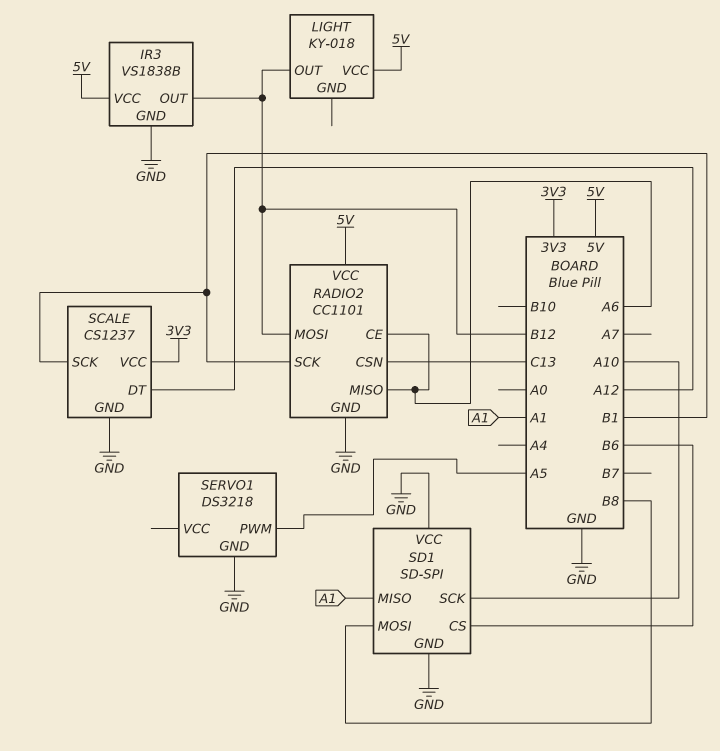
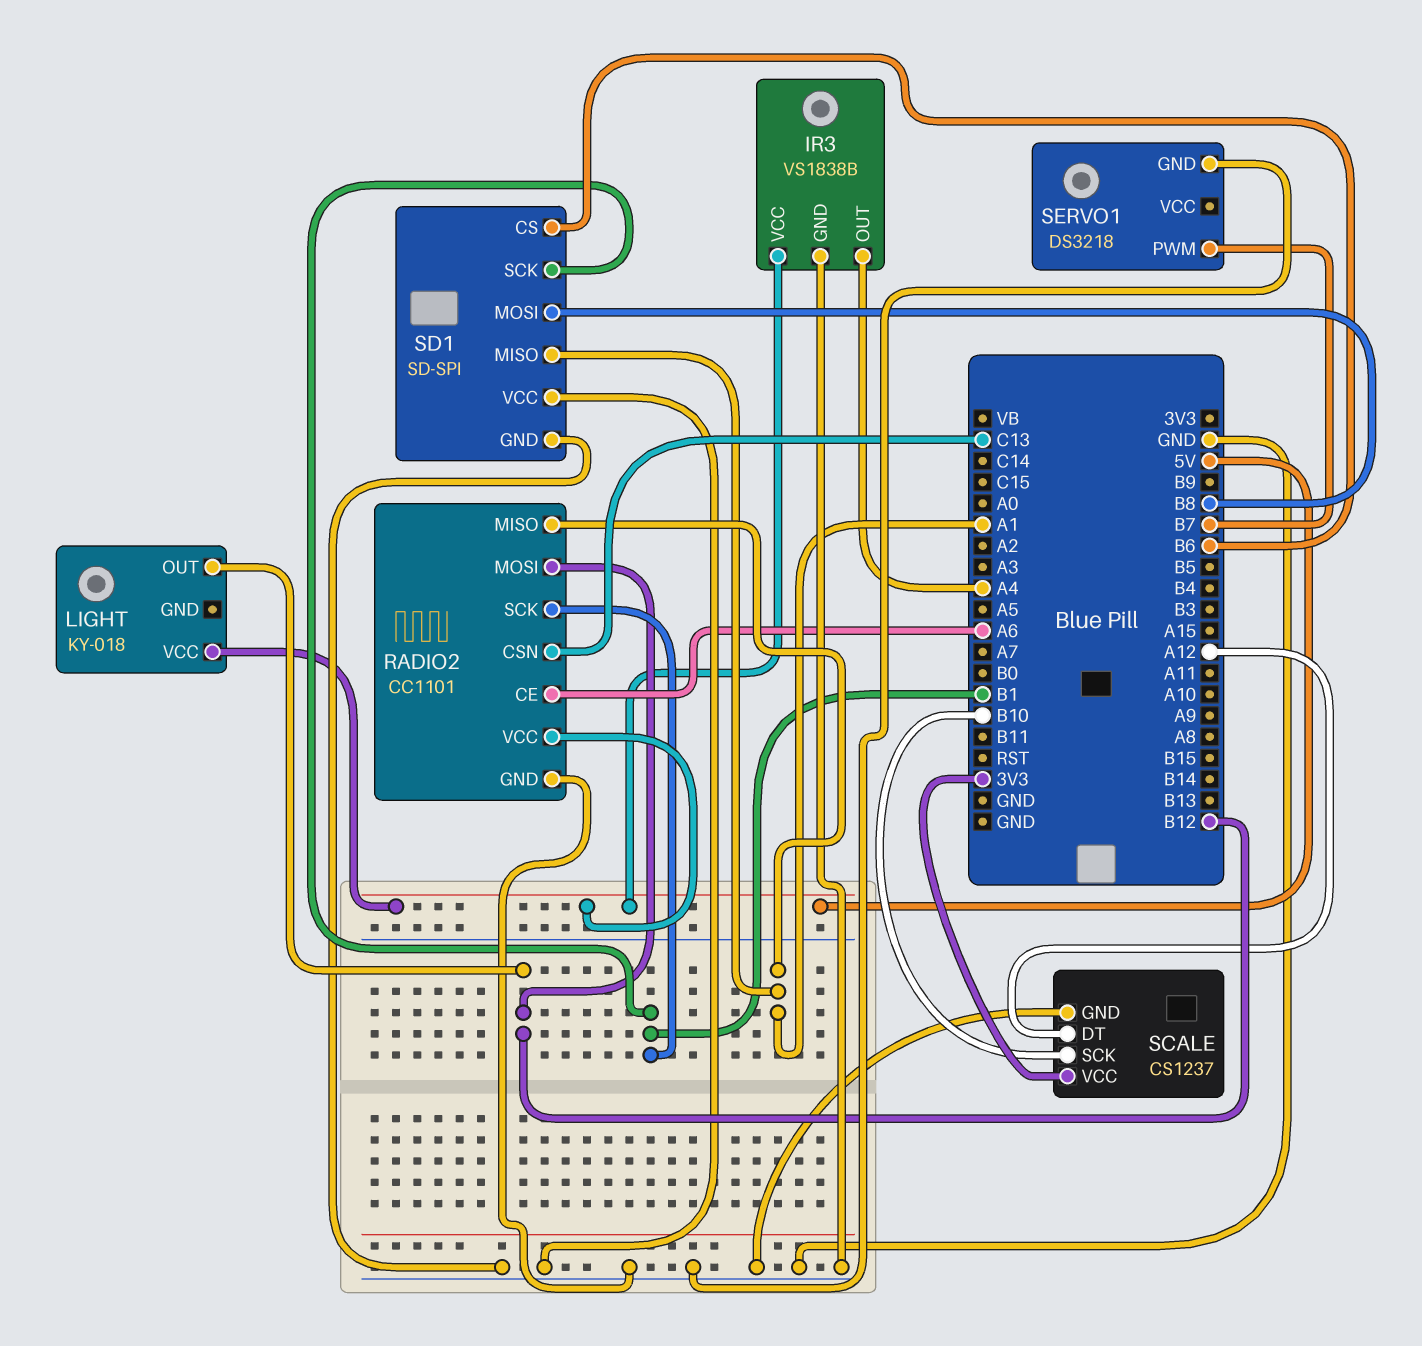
IR3 pin OUT: B12 -> A4
RADIO2 pin MISO: A6 -> A1
SCALE pin SCK: B1 -> B10
SD1 pin SCK: A10 -> B1
SERVO1 pin PWM: A5 -> B7

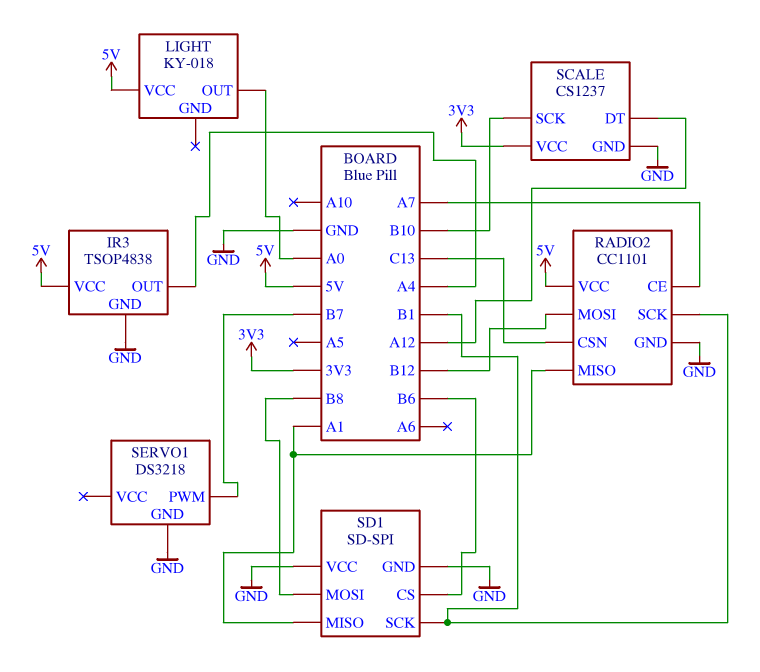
IR3: VS1838B -> TSOP4838
LIGHT pin OUT: B12 -> A0
RADIO2 pin CE: A6 -> A7

